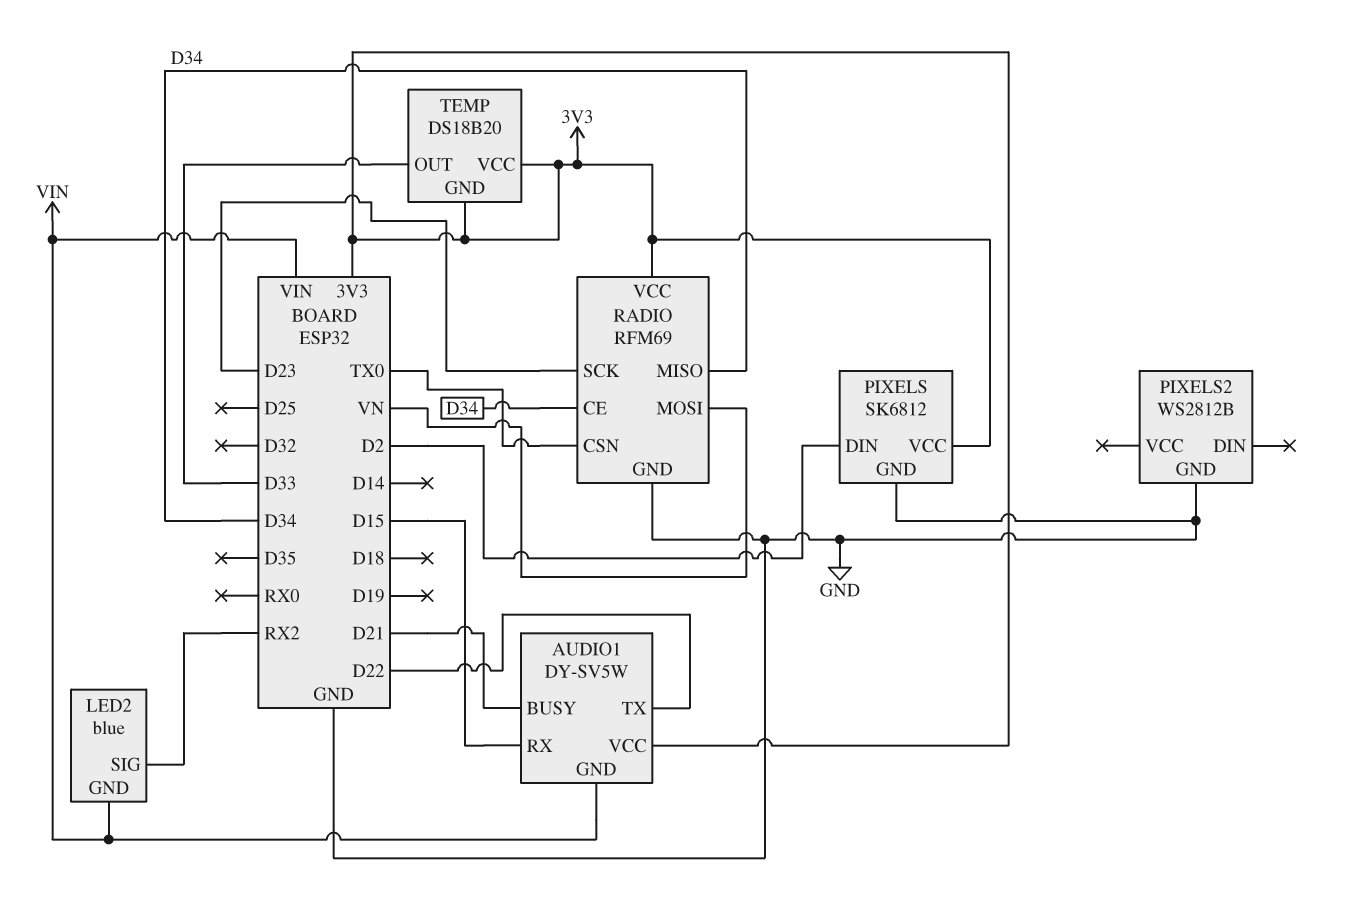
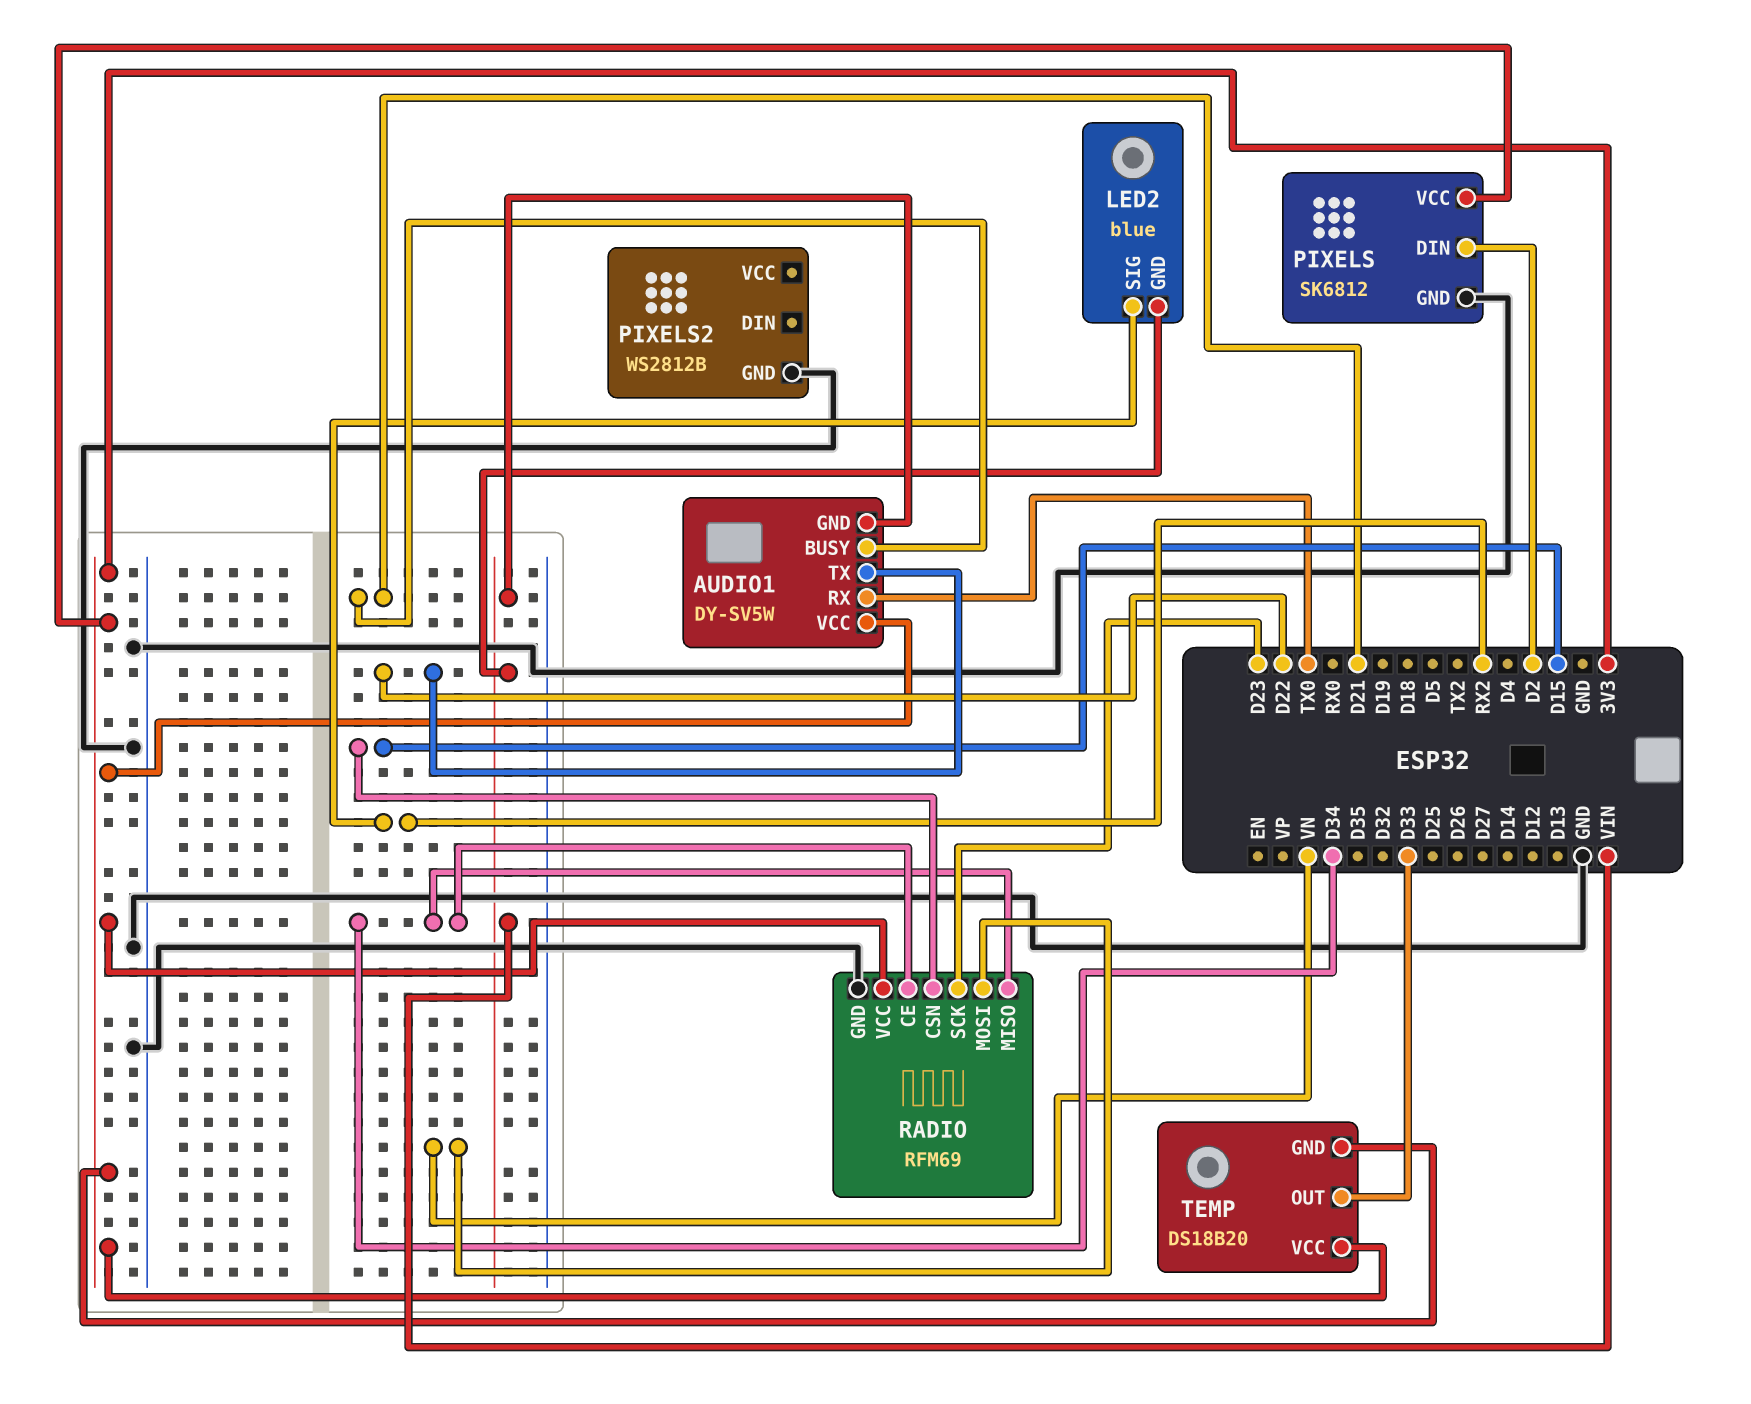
AUDIO1 pin RX: D15 -> TX0
RADIO pin CSN: TX0 -> D15

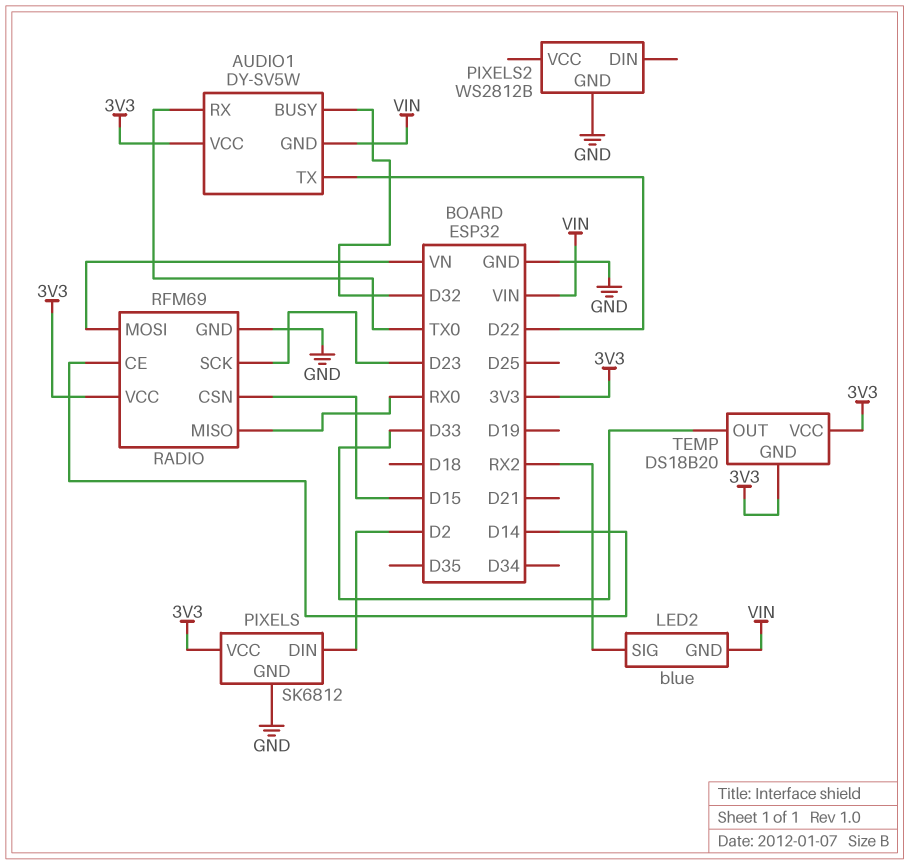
AUDIO1 pin BUSY: D21 -> D32
RADIO pin CE: D34 -> D14
RADIO pin MISO: D34 -> RX0

